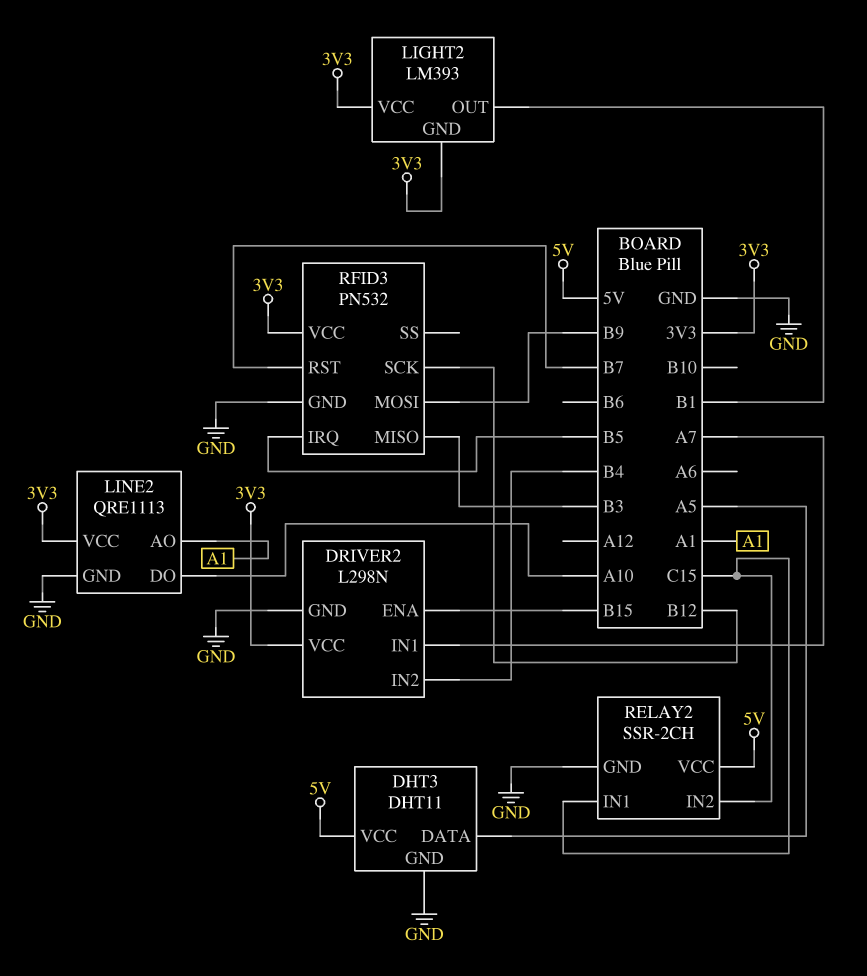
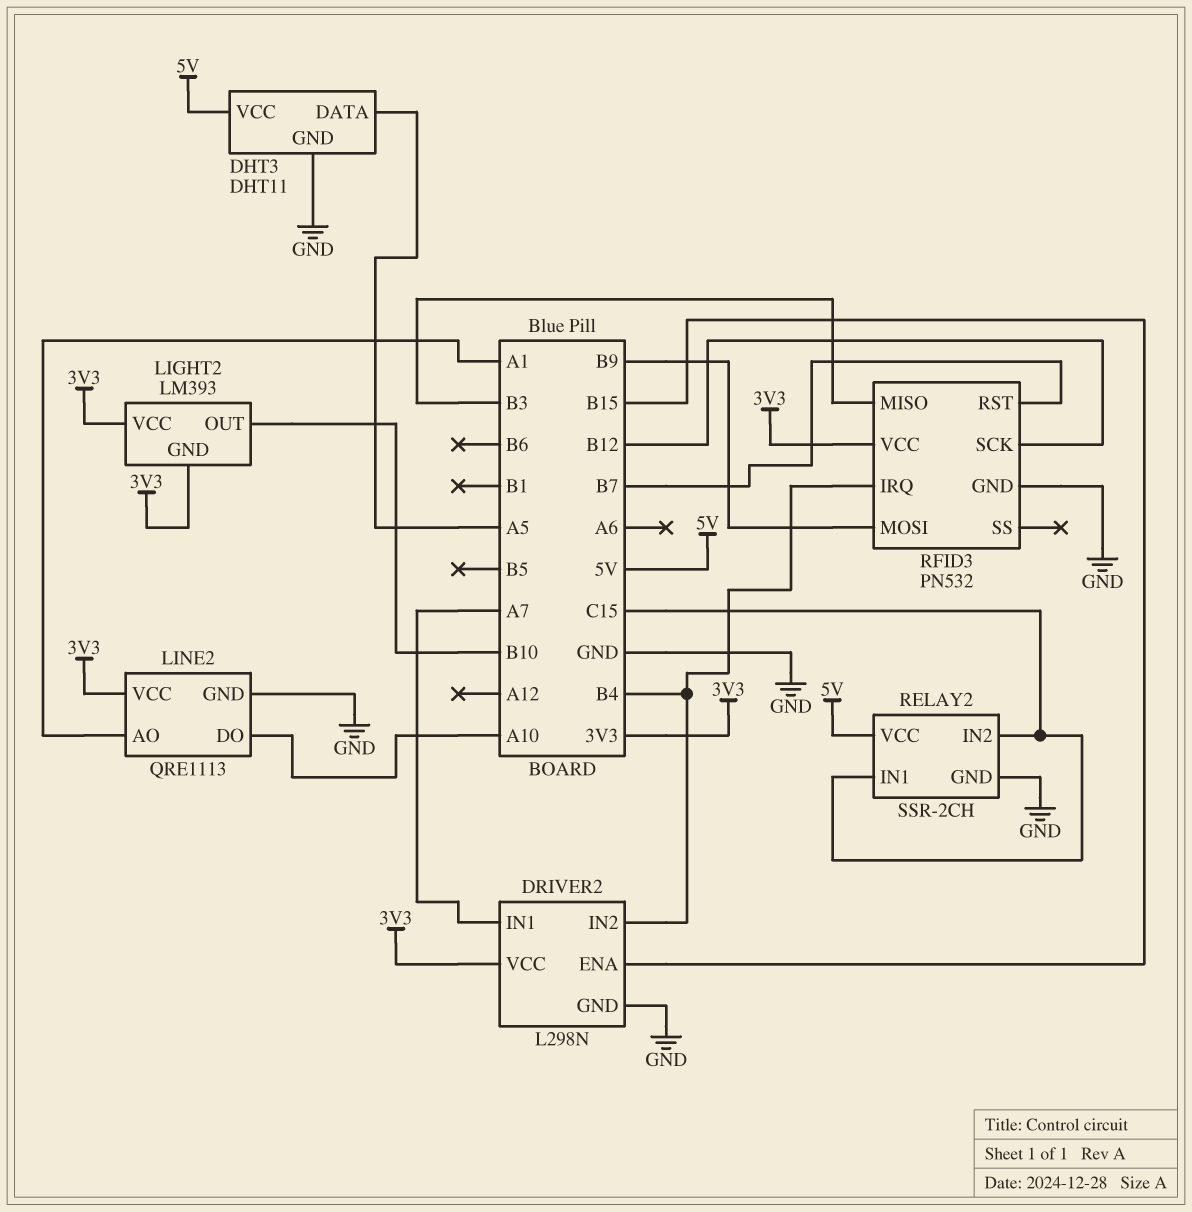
LIGHT2 pin OUT: B1 -> B10
RFID3 pin IRQ: B5 -> B4

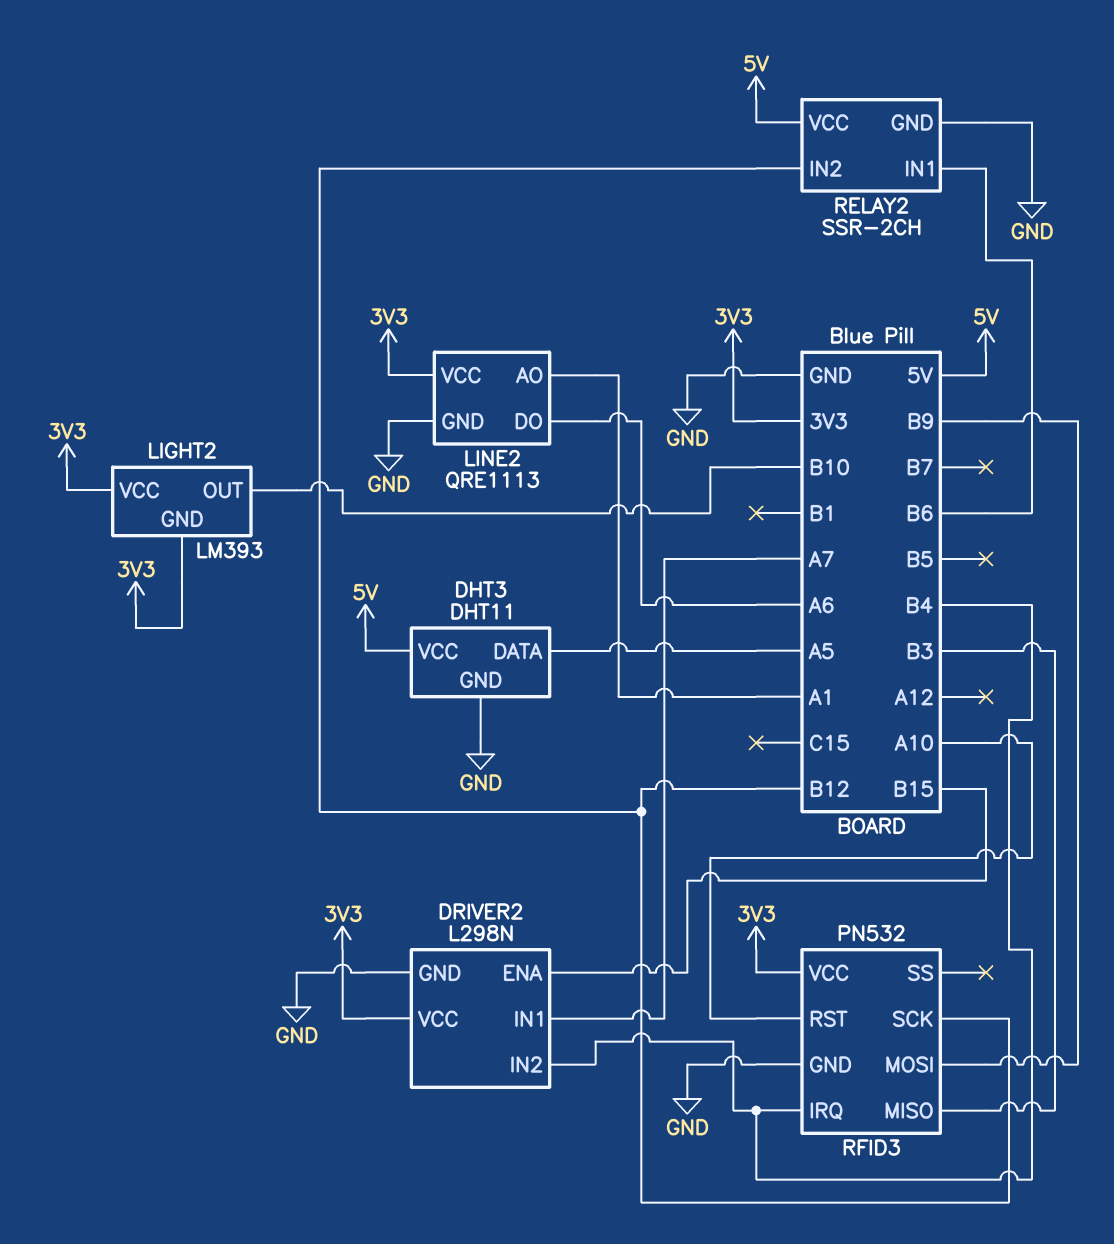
LINE2 pin DO: A10 -> A6
RELAY2 pin IN1: C15 -> B6
RELAY2 pin IN2: C15 -> B12
RFID3 pin RST: B7 -> A10

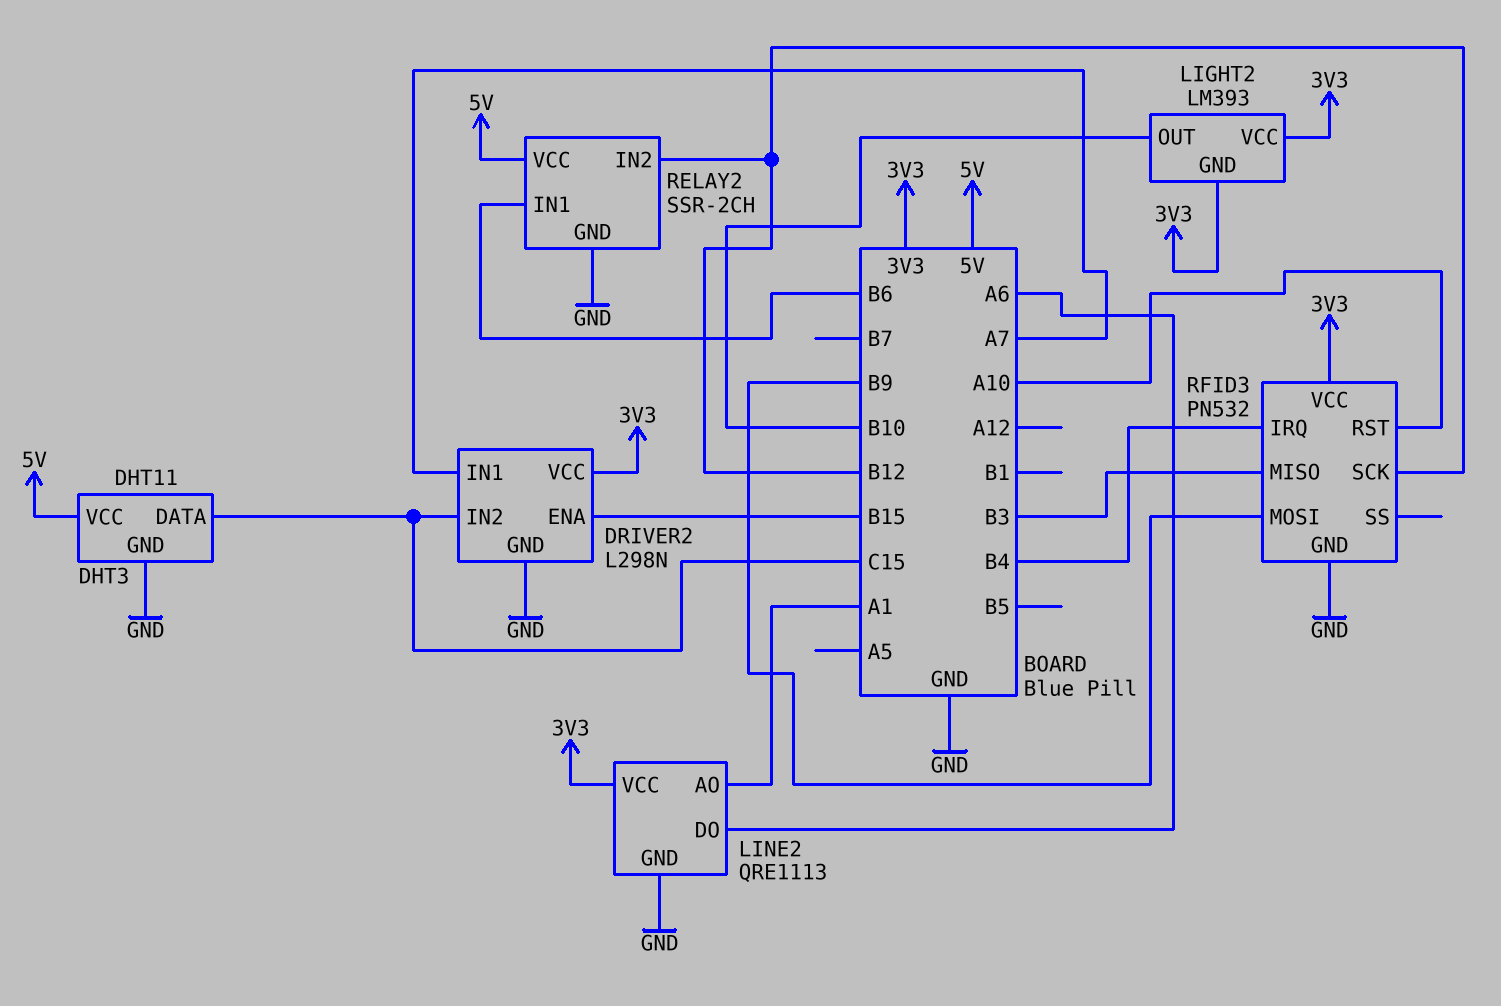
DHT3 pin DATA: A5 -> C15
DRIVER2 pin IN2: B4 -> C15

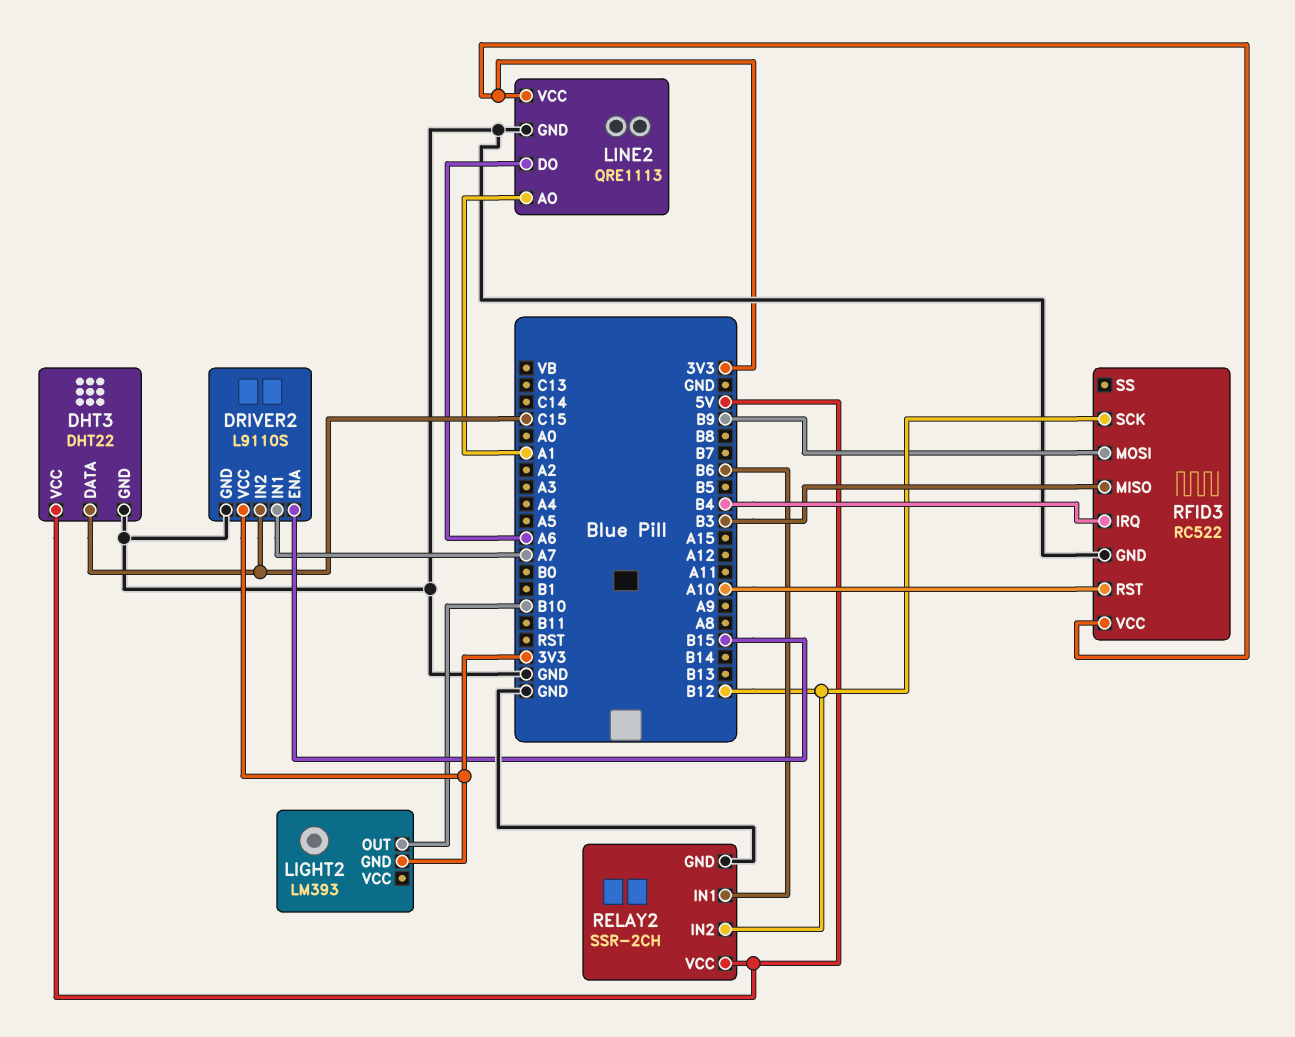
DHT3: DHT11 -> DHT22
DRIVER2: L298N -> L9110S
LIGHT2 pin VCC: 3V3 -> none
RFID3: PN532 -> RC522

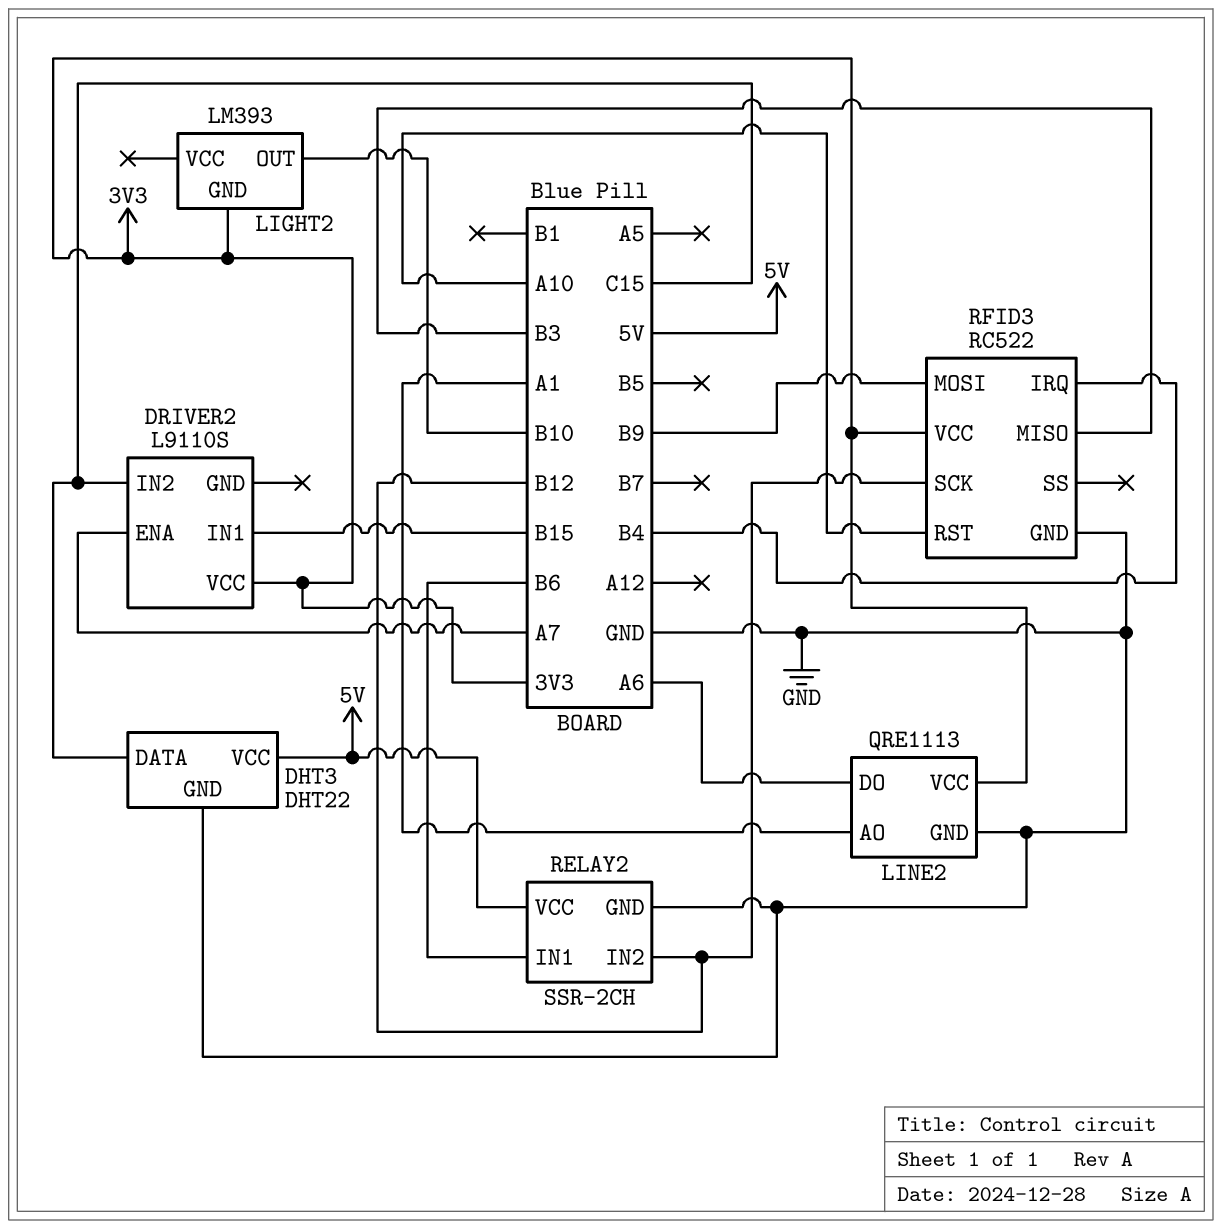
DRIVER2 pin ENA: B15 -> A7
DRIVER2 pin GND: GND -> none
DRIVER2 pin IN1: A7 -> B15

